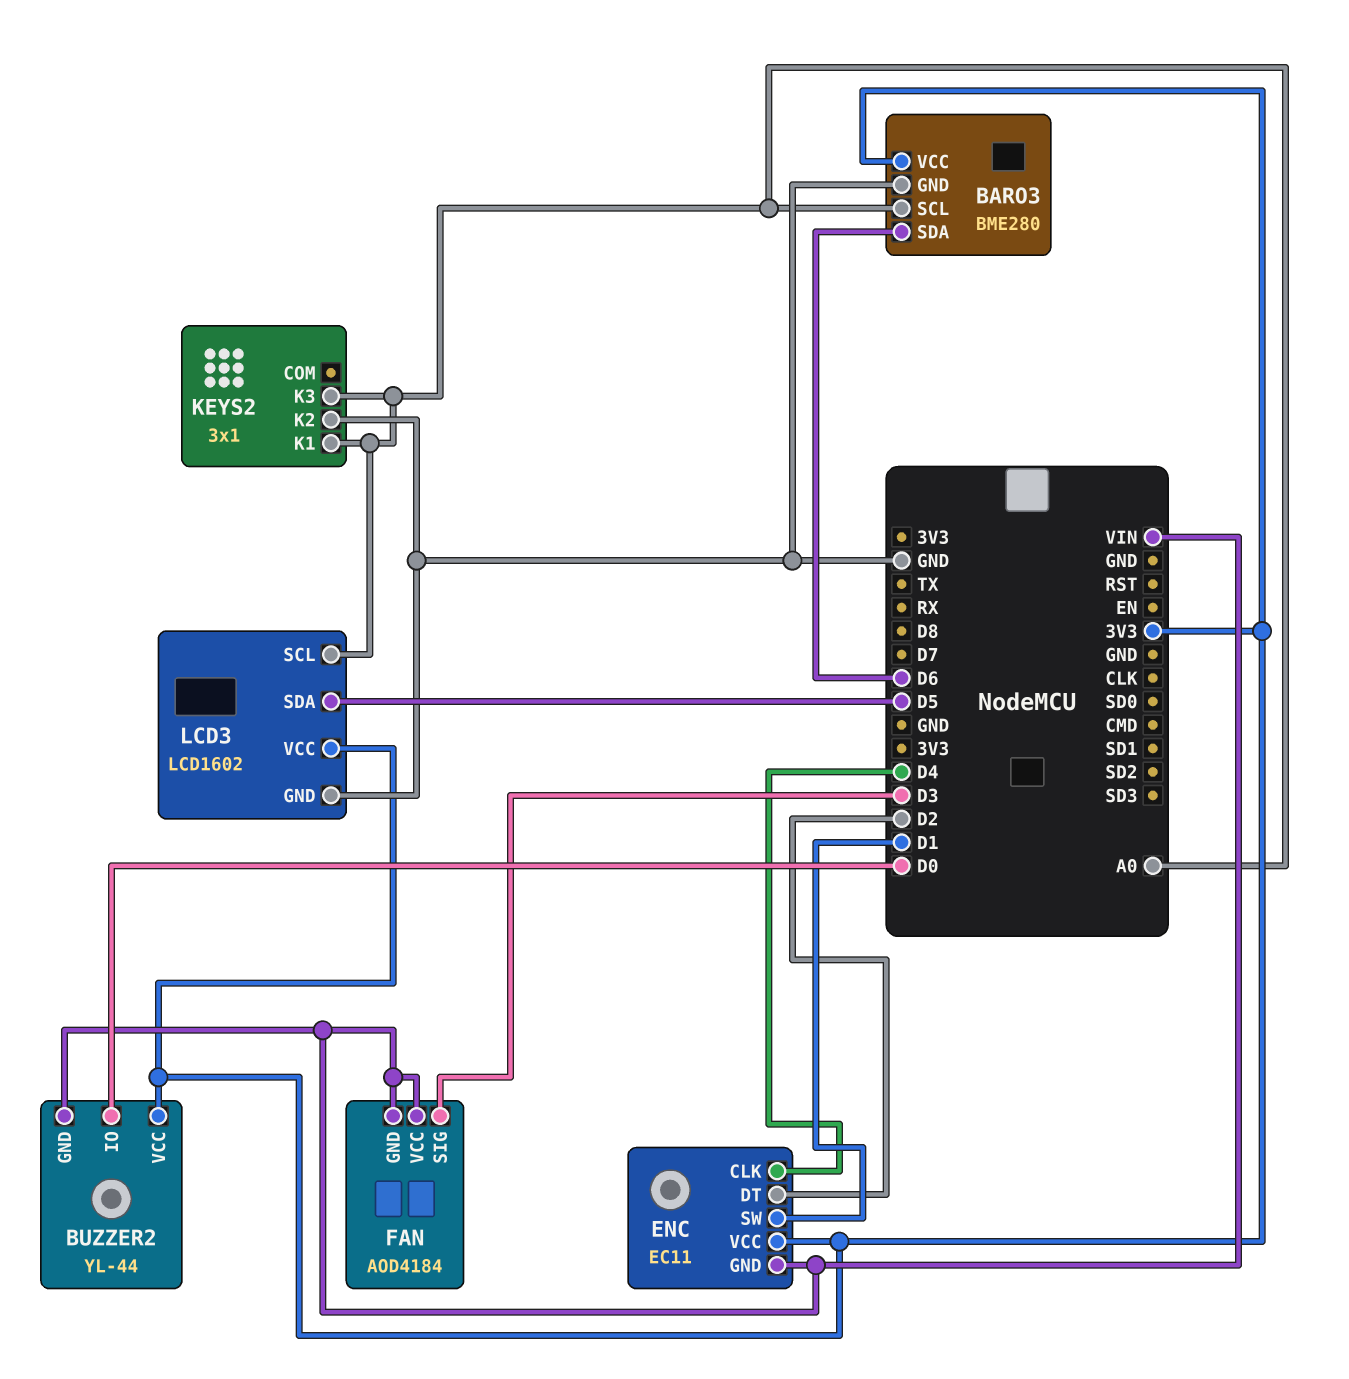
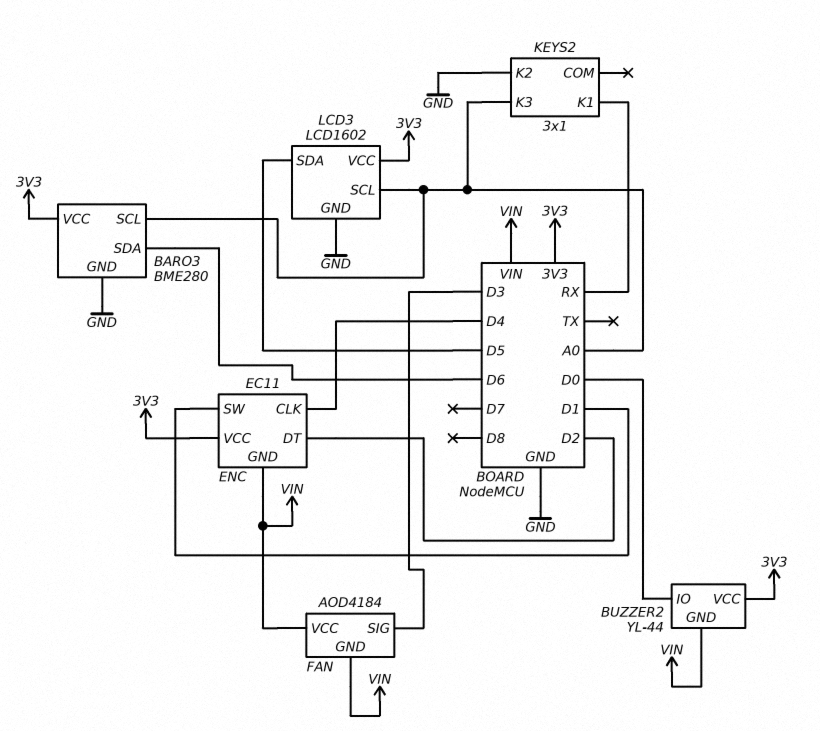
KEYS2 pin K1: A0 -> RX

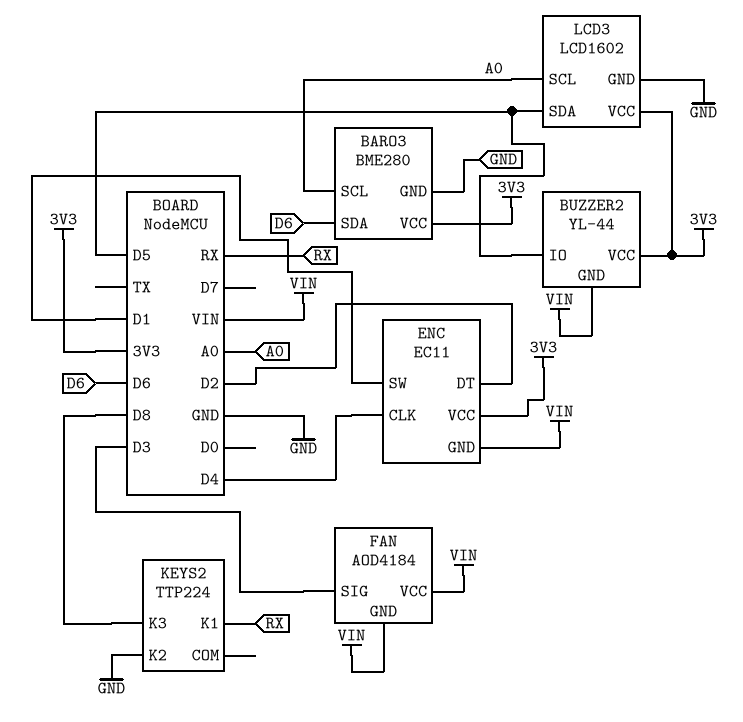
BUZZER2 pin IO: D0 -> D5
KEYS2: 3x1 -> TTP224
KEYS2 pin K3: A0 -> D8

